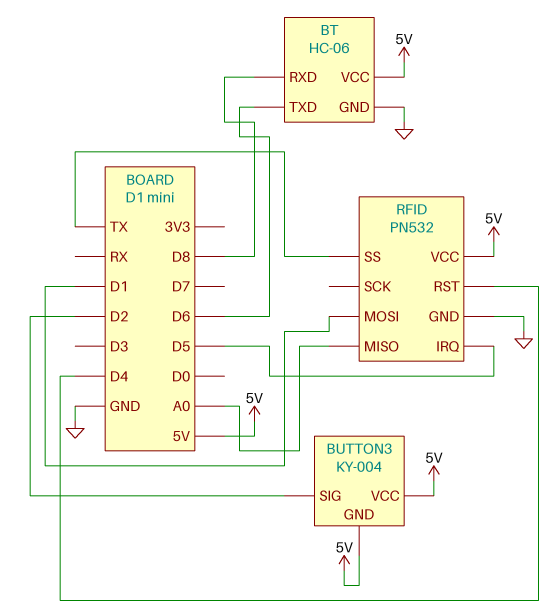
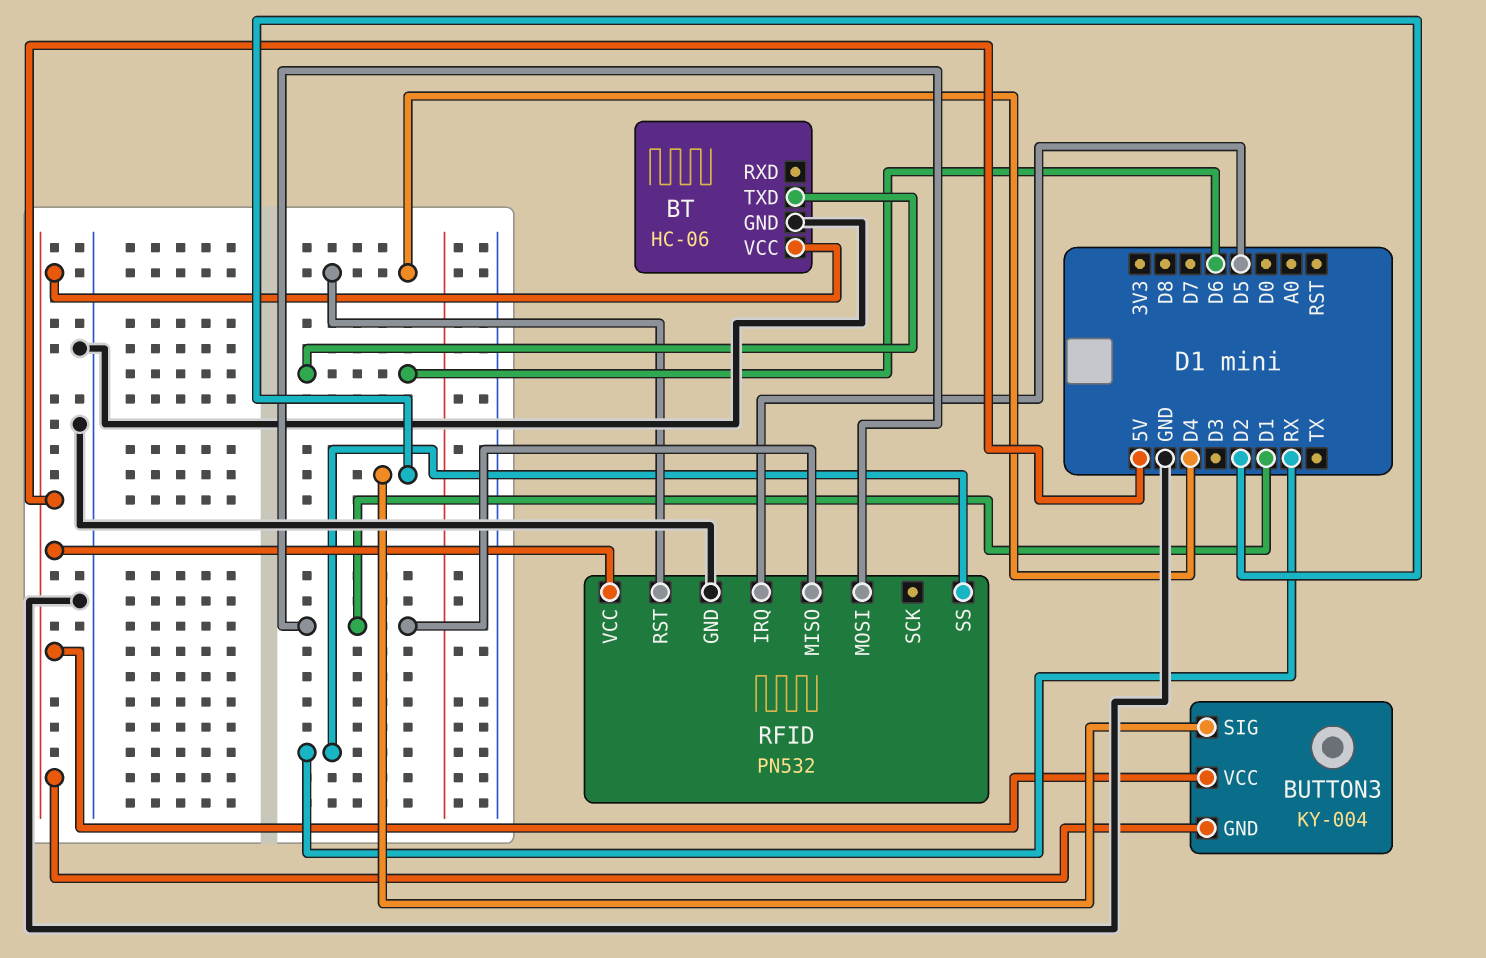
BT pin RXD: D8 -> none
RFID pin MISO: A0 -> D1
RFID pin SS: TX -> RX

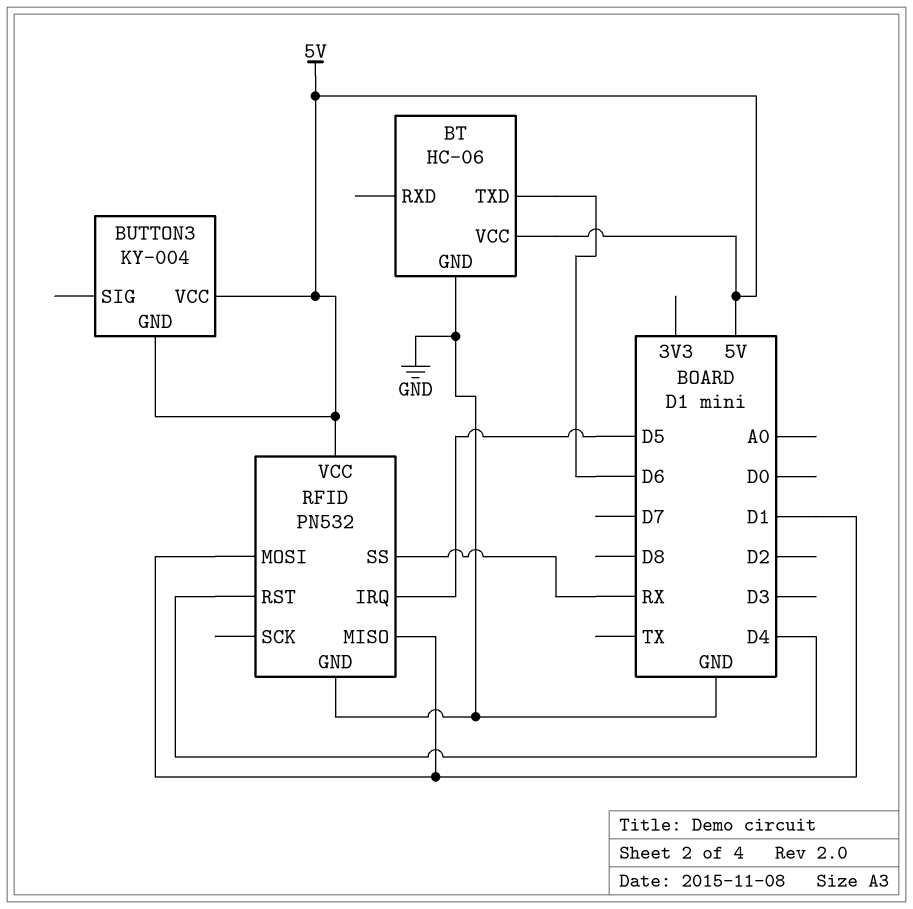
BUTTON3 pin SIG: D2 -> none

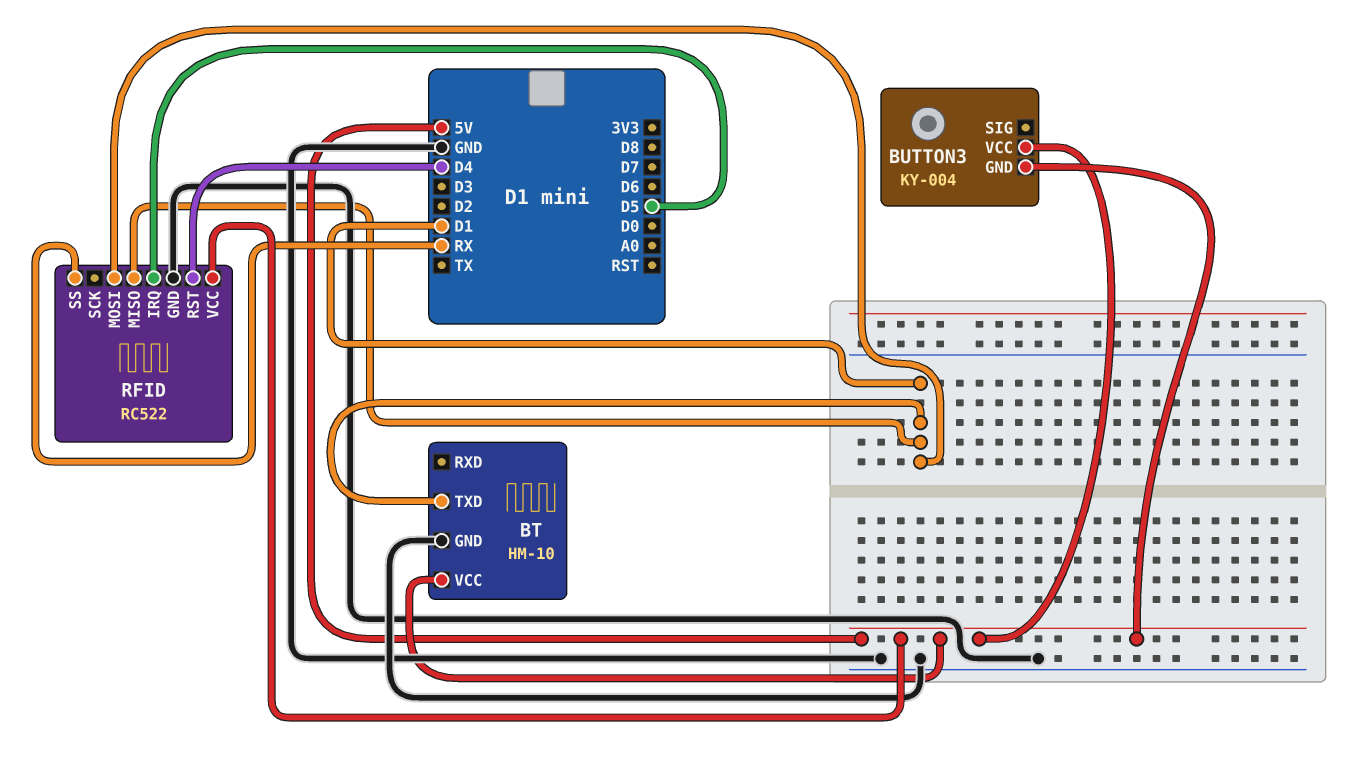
BT: HC-06 -> HM-10
BT pin TXD: D6 -> D1
RFID: PN532 -> RC522

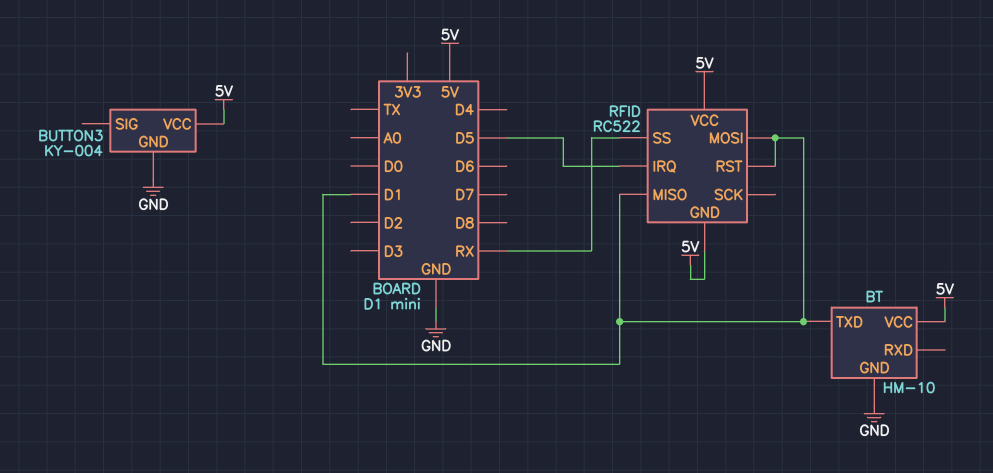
BUTTON3 pin GND: 5V -> GND
RFID pin GND: GND -> 5V
RFID pin RST: D4 -> D1

